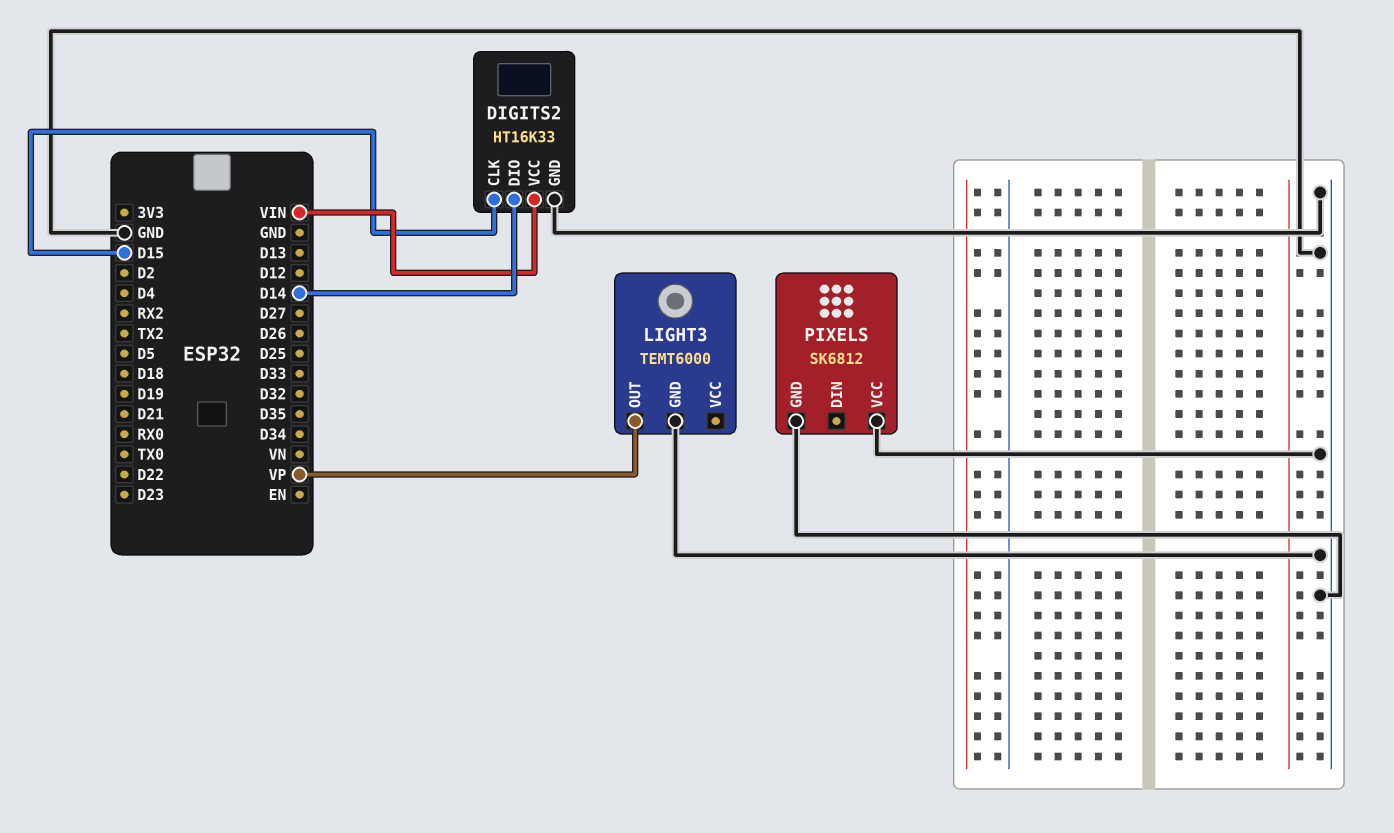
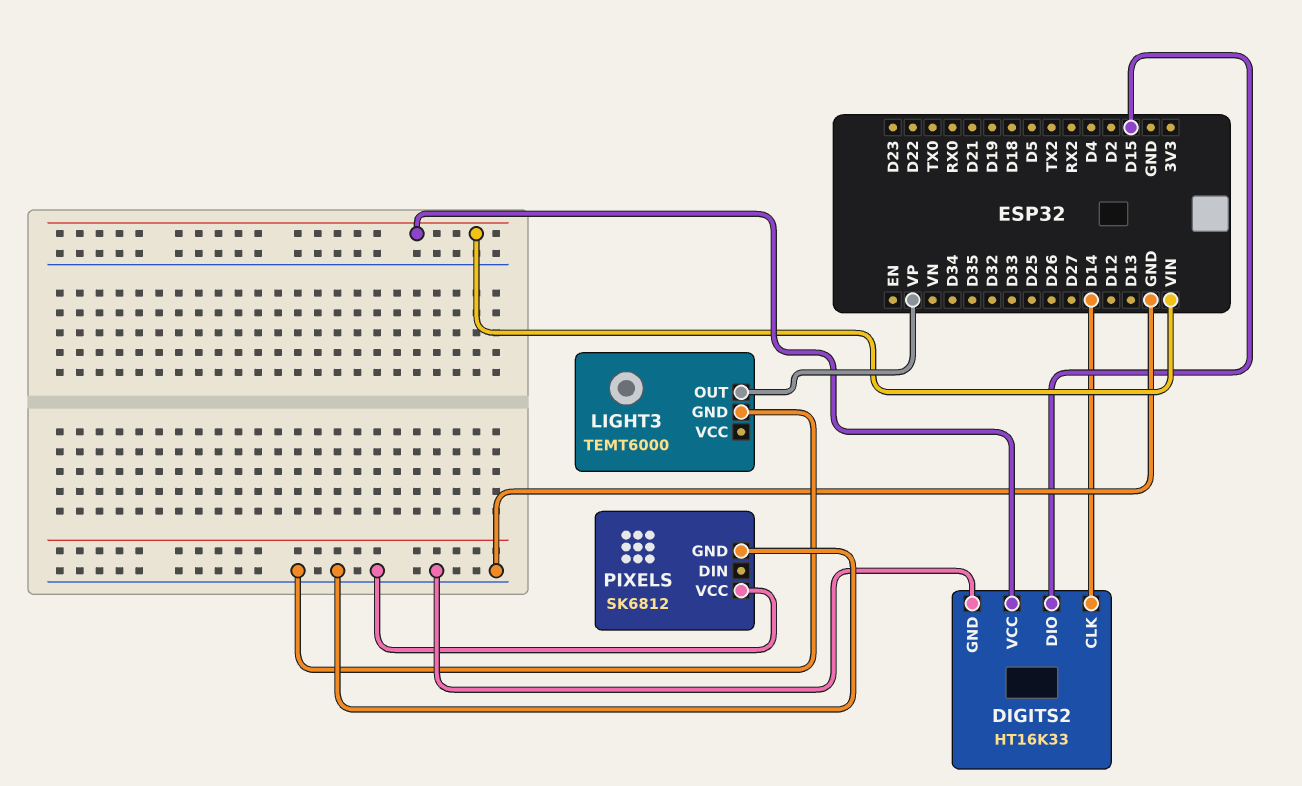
DIGITS2 pin CLK: D15 -> D14
DIGITS2 pin DIO: D14 -> D15

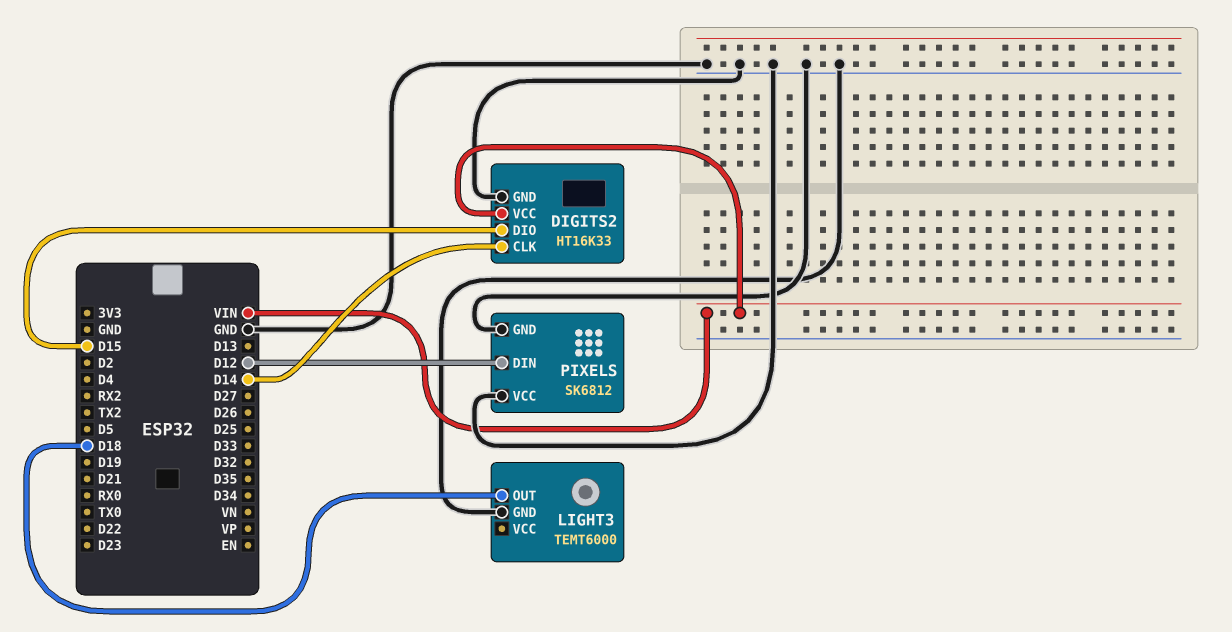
LIGHT3 pin OUT: VP -> D18
PIXELS pin DIN: none -> D12

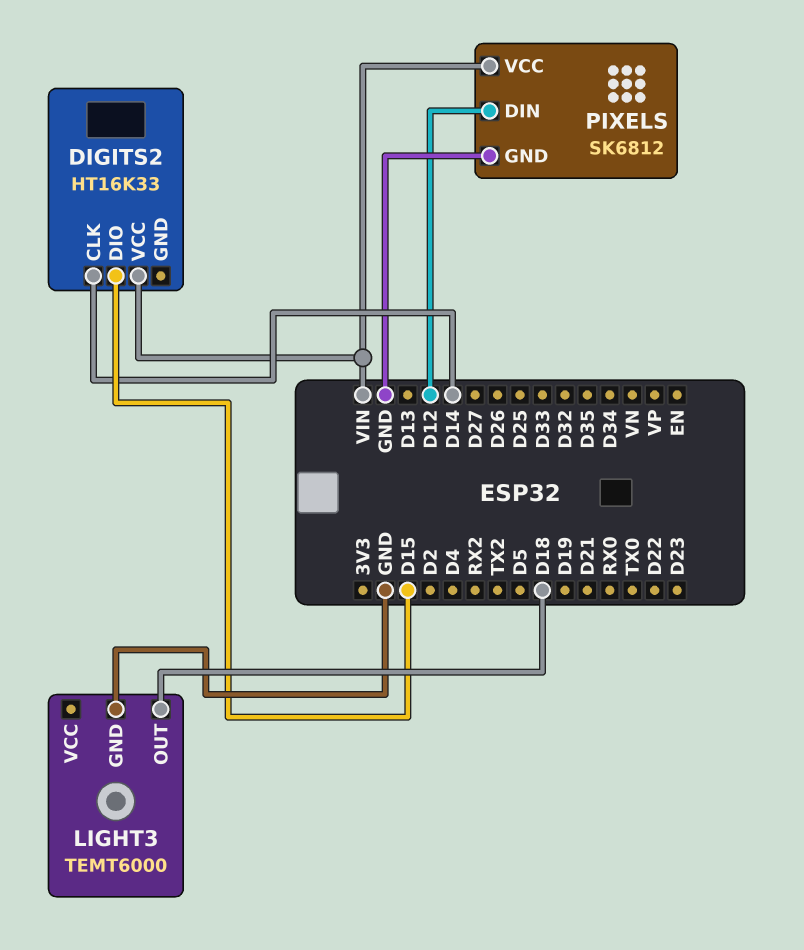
DIGITS2 pin GND: GND -> none
PIXELS pin VCC: GND -> VIN

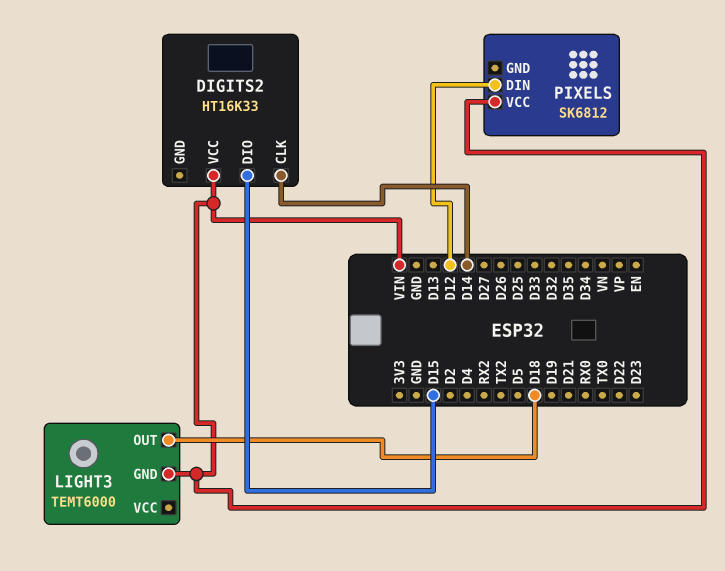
LIGHT3 pin GND: GND -> VIN
PIXELS pin GND: GND -> none

